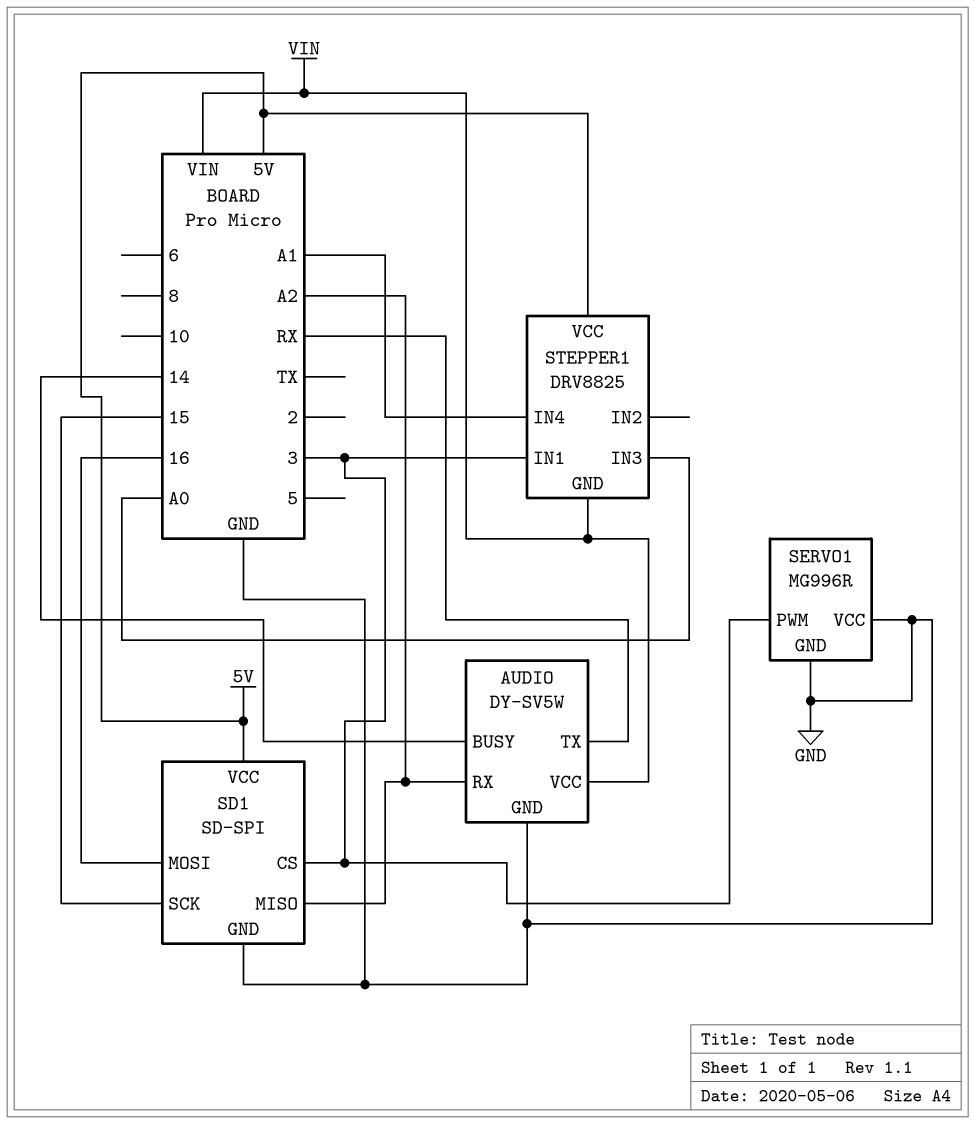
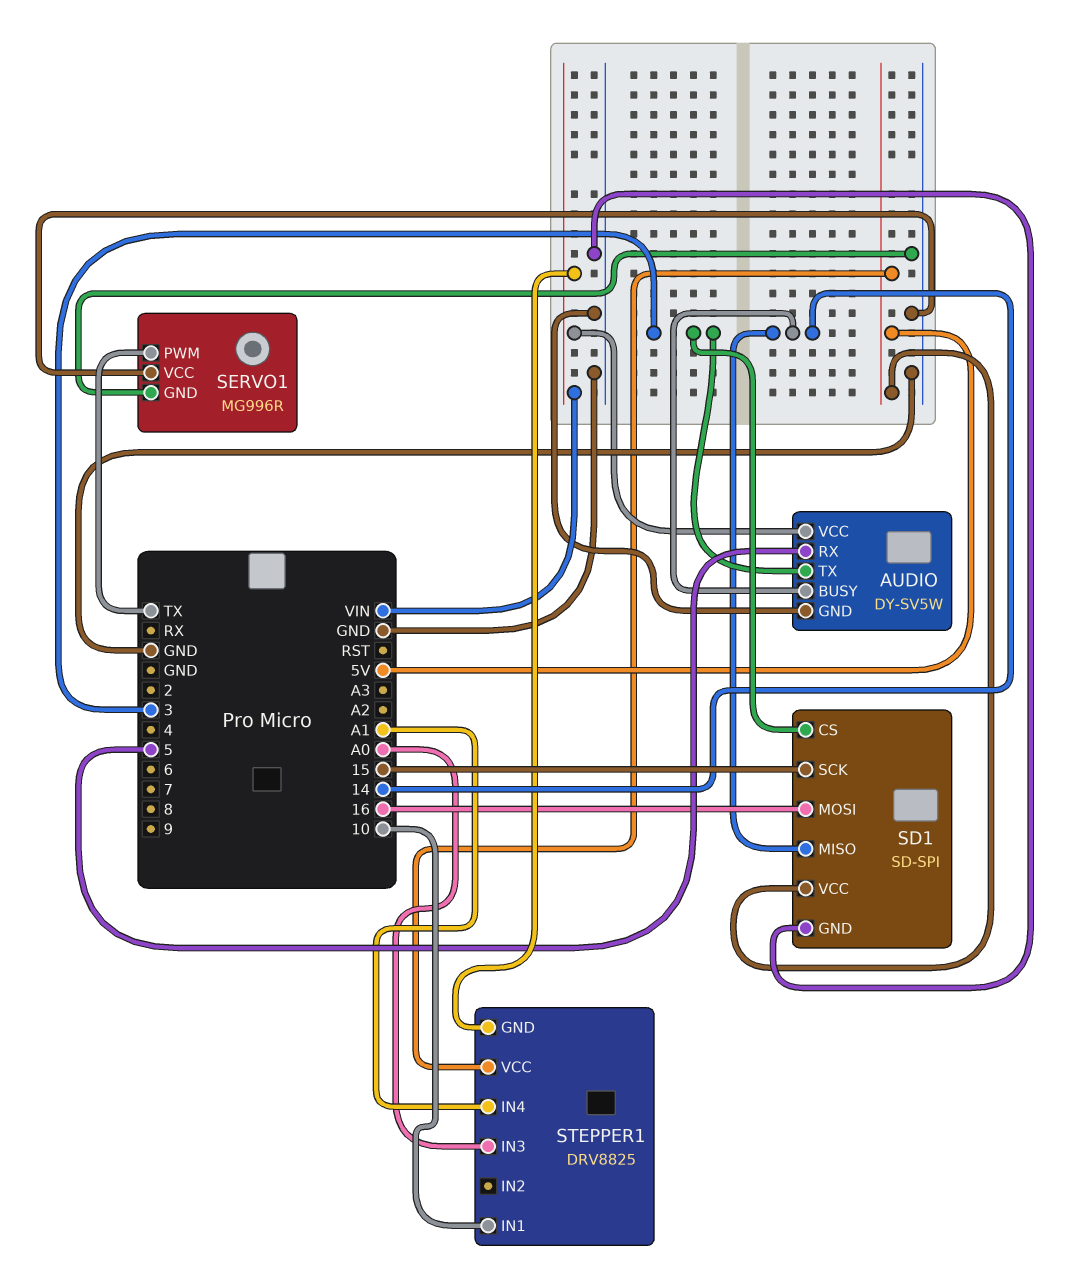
AUDIO pin RX: A2 -> 5
AUDIO pin TX: RX -> 3
SD1 pin MISO: A2 -> 14
SERVO1 pin PWM: 3 -> TX
STEPPER1 pin IN1: 3 -> 10

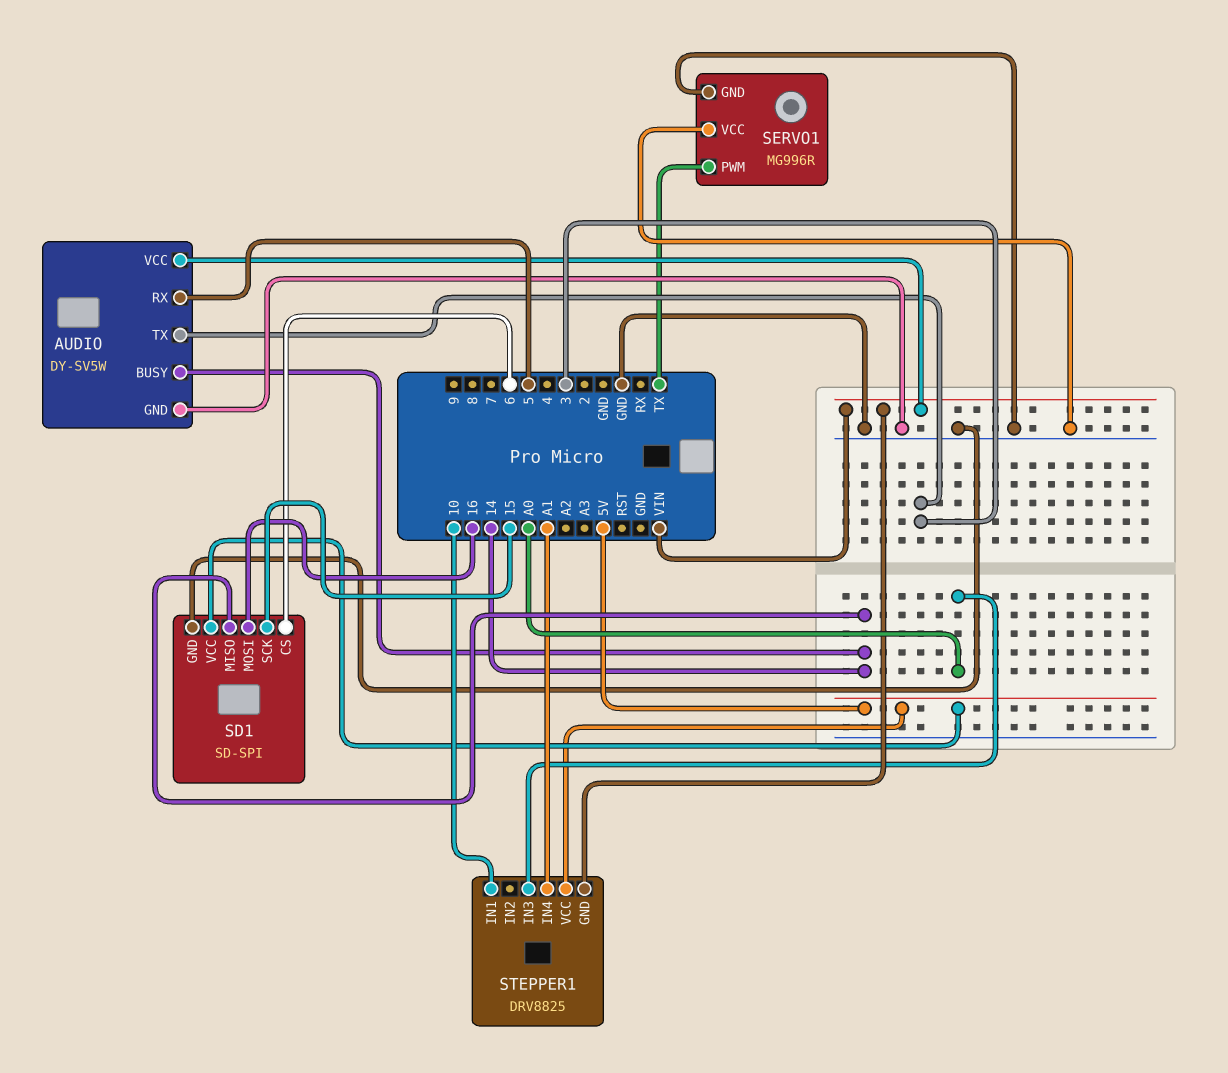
SD1 pin CS: 3 -> 6

